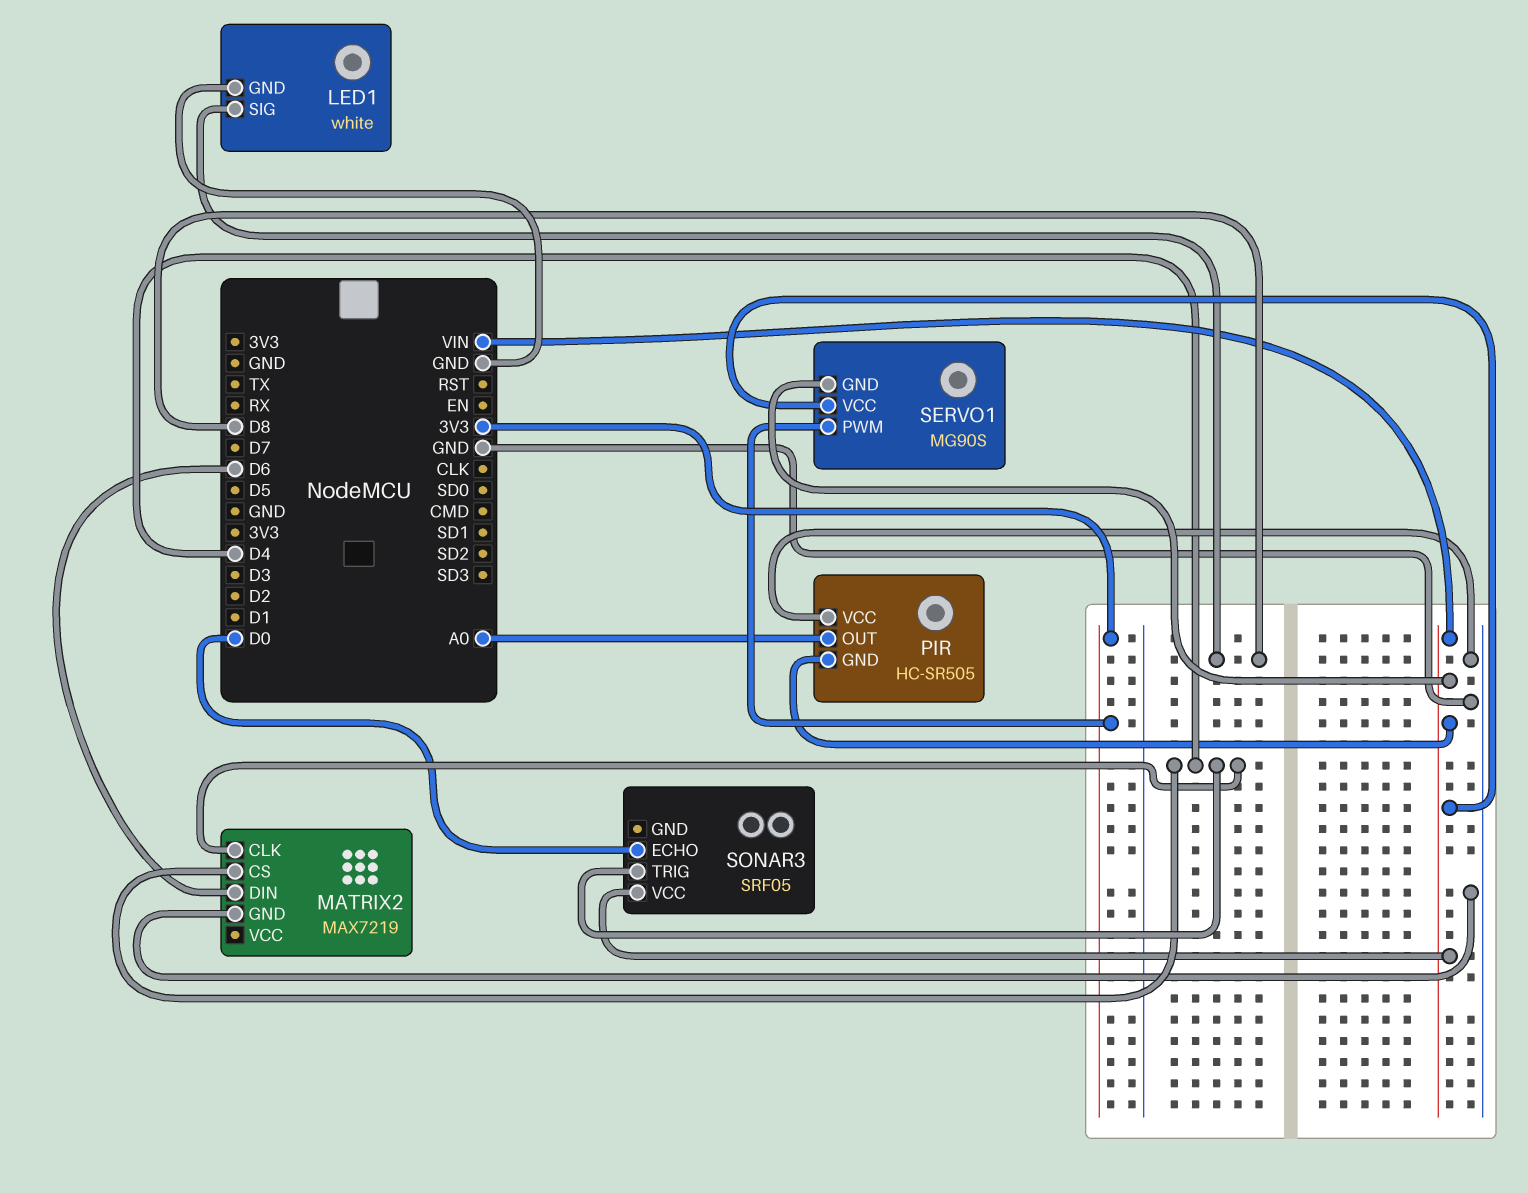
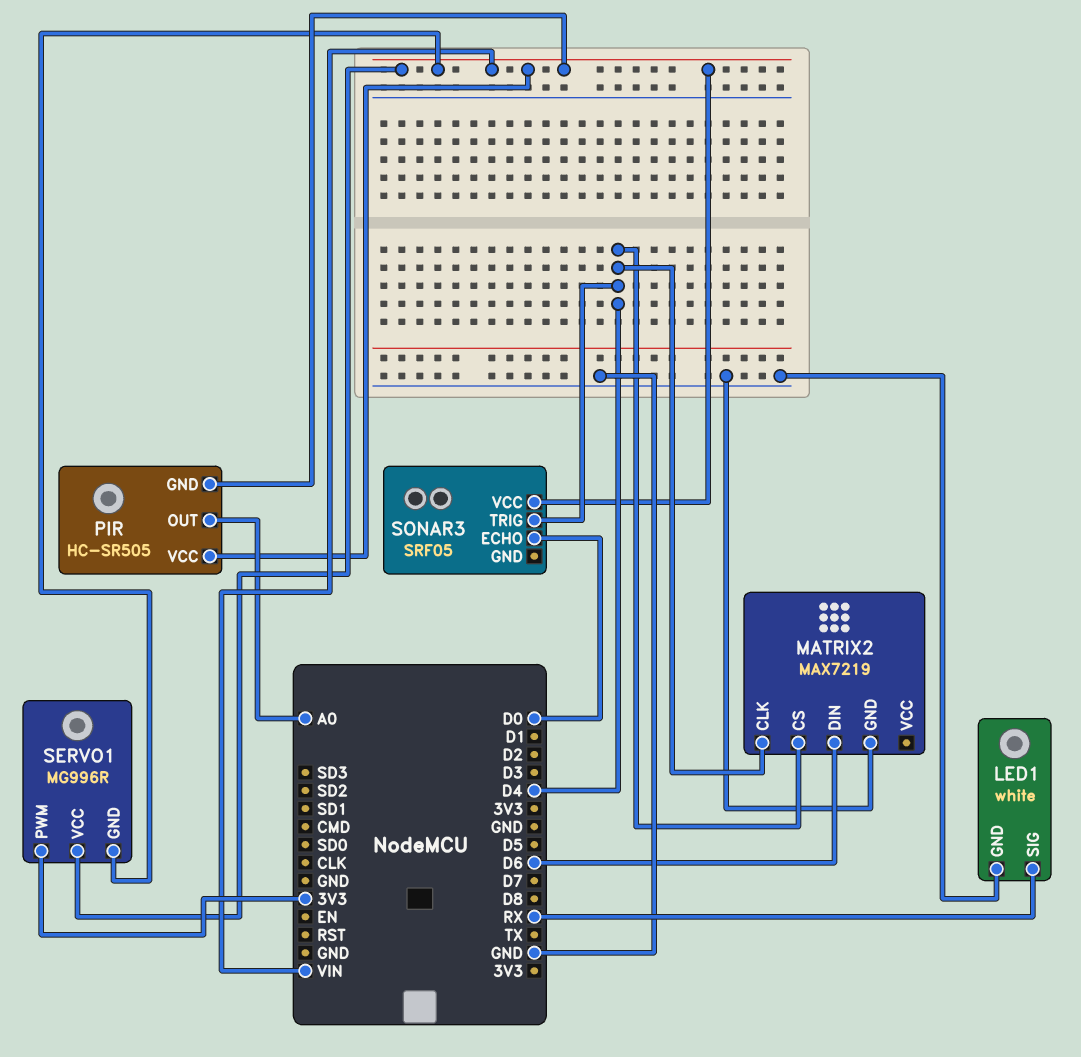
LED1 pin SIG: D8 -> RX
PIR pin VCC: GND -> VIN
SERVO1: MG90S -> MG996R

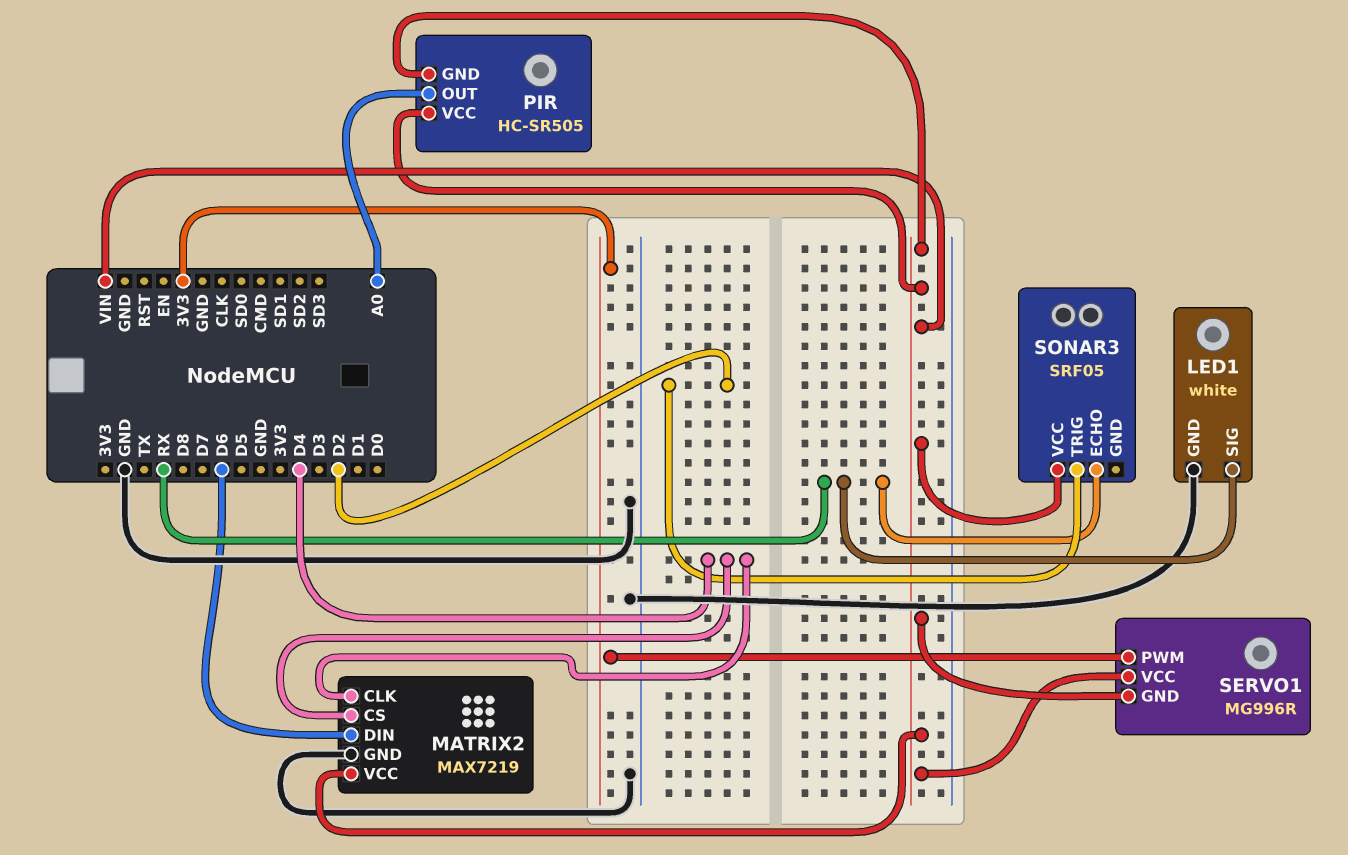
MATRIX2 pin VCC: none -> VIN
SONAR3 pin ECHO: D0 -> RX
SONAR3 pin TRIG: D4 -> D2

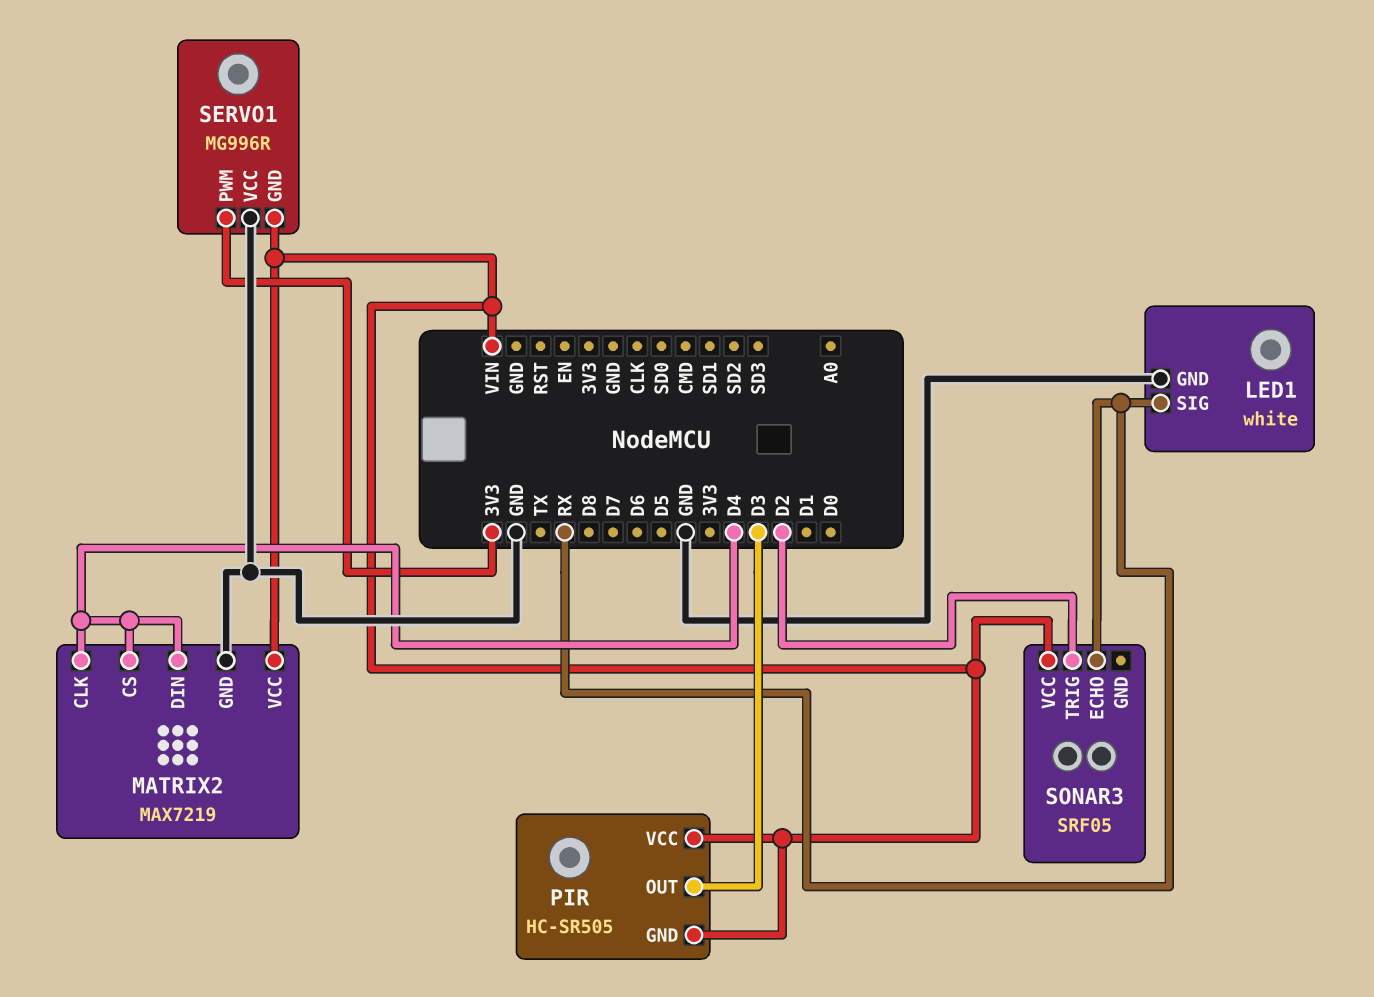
MATRIX2 pin DIN: D6 -> D4
PIR pin OUT: A0 -> D3
SERVO1 pin VCC: VIN -> GND

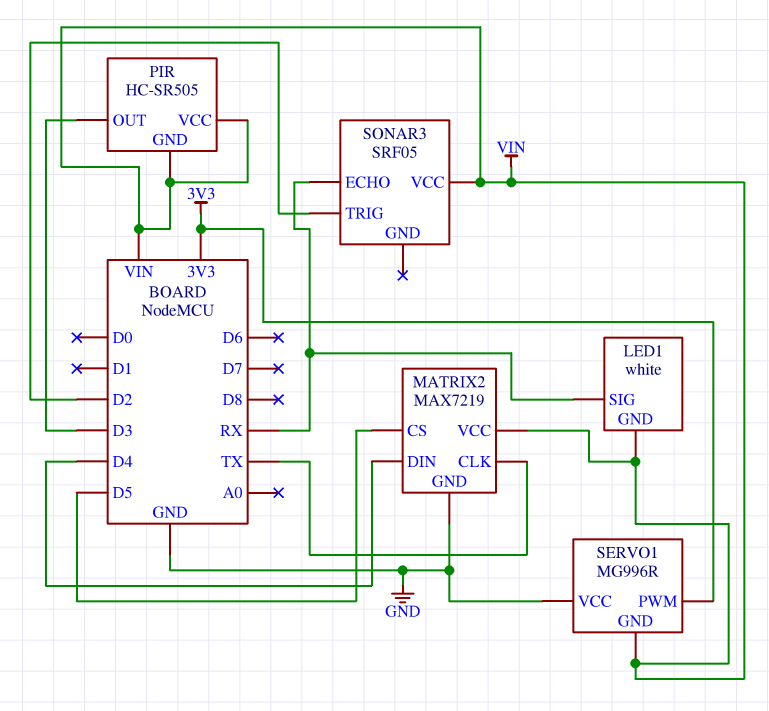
LED1 pin GND: GND -> VIN
MATRIX2 pin CLK: D4 -> TX
MATRIX2 pin CS: D4 -> D5

